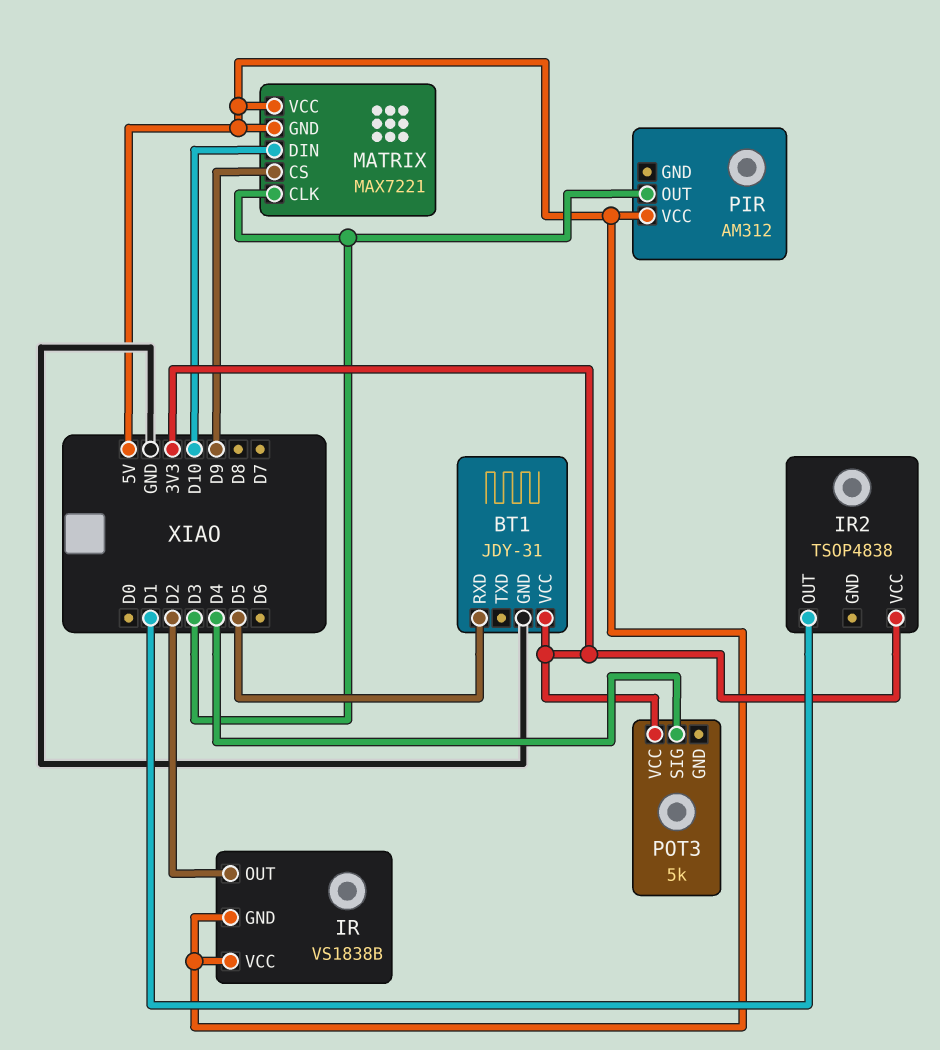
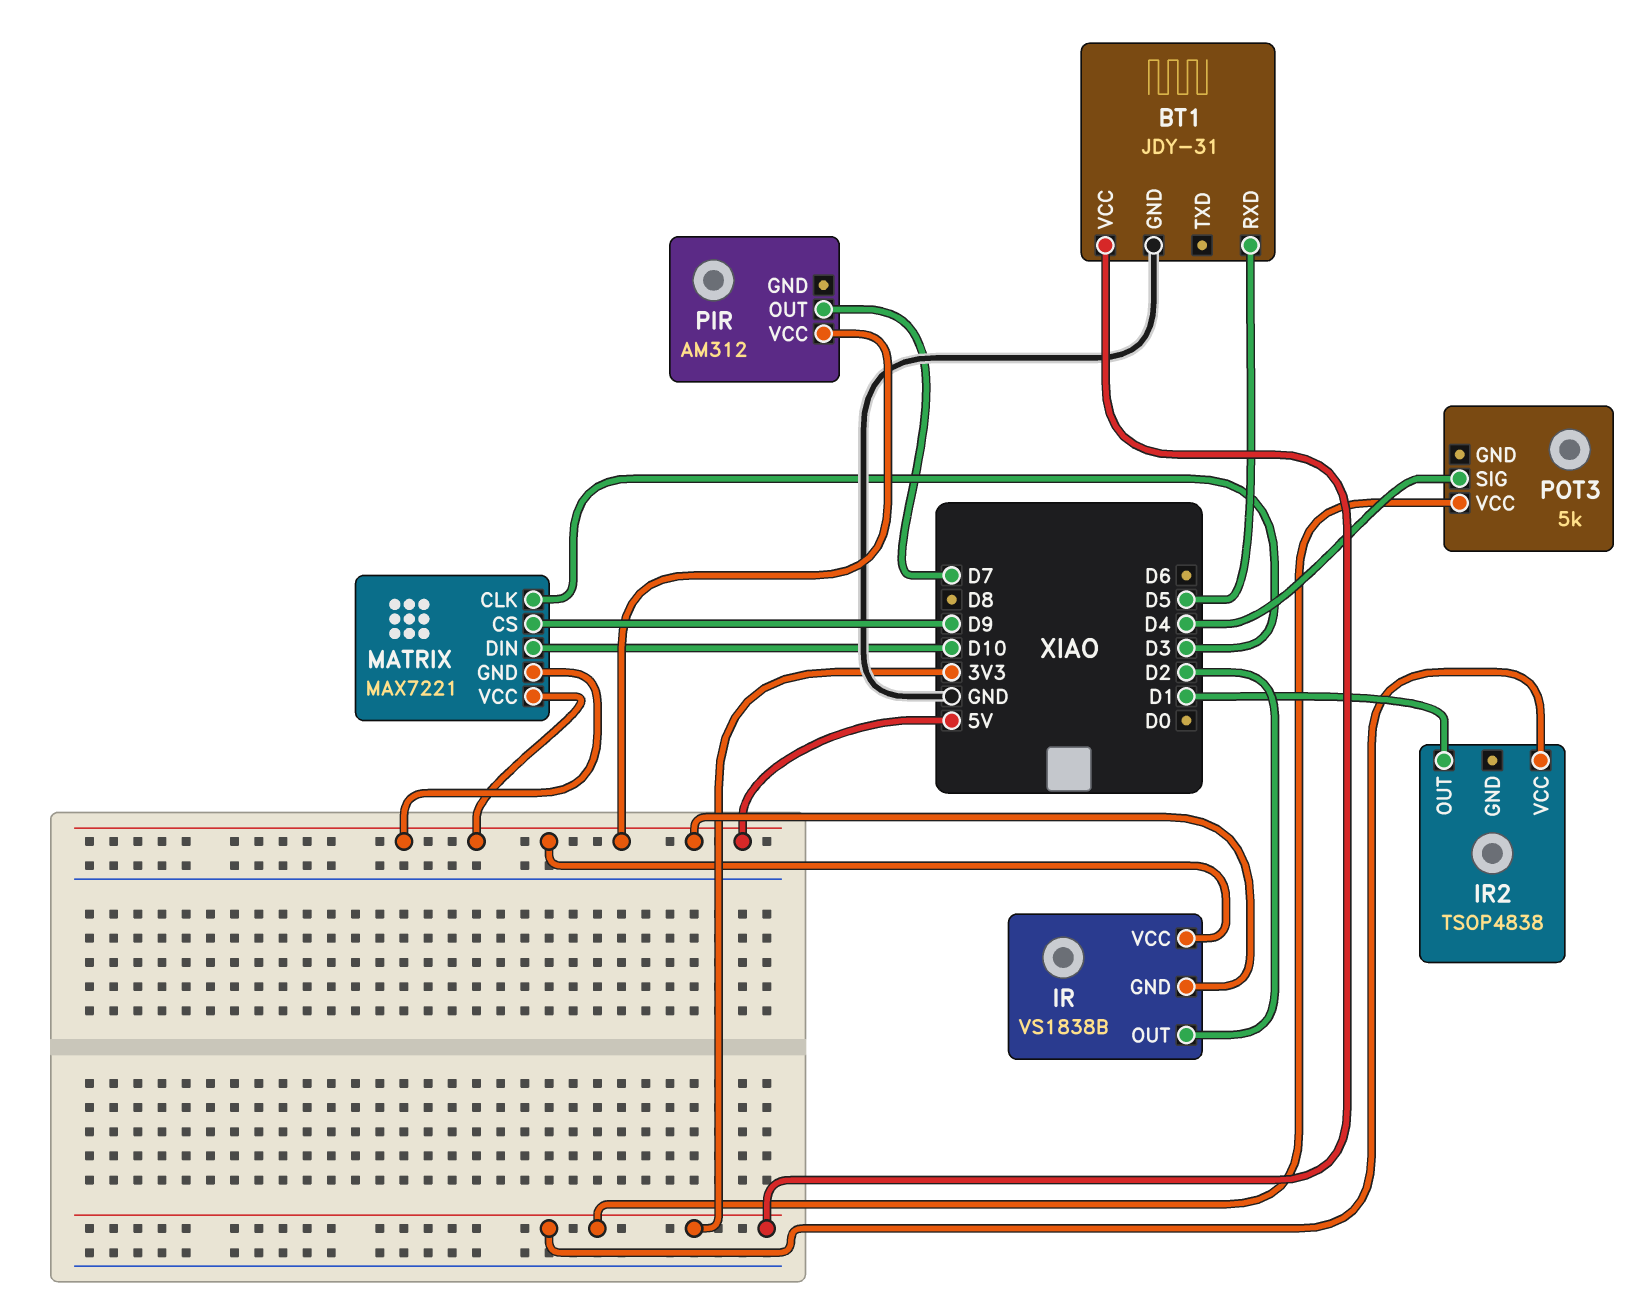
PIR pin OUT: D3 -> D7

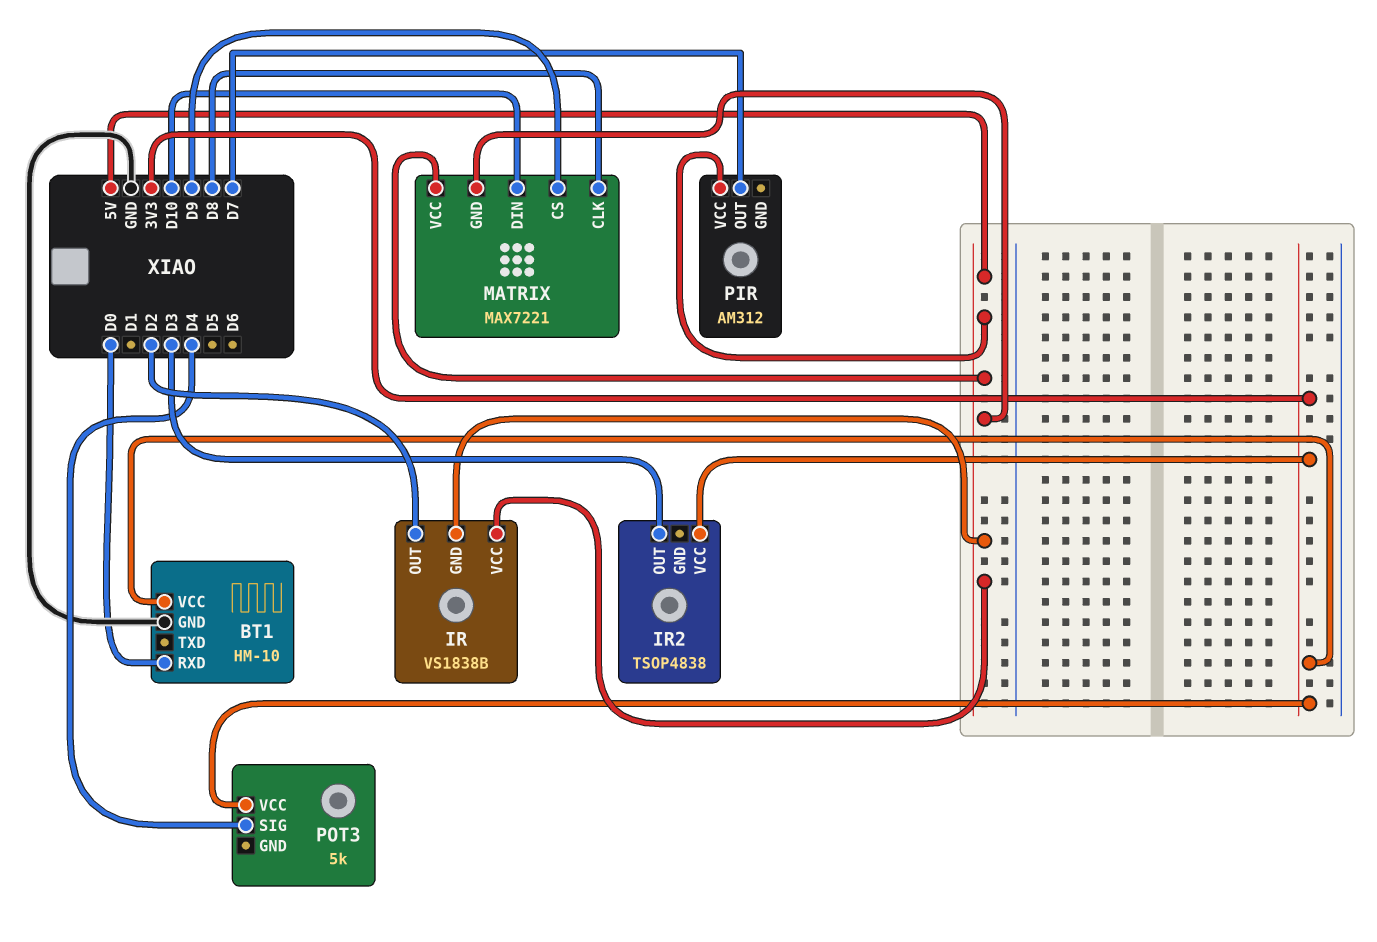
BT1: JDY-31 -> HM-10
BT1 pin RXD: D5 -> D0
IR2 pin OUT: D1 -> D3
MATRIX pin CLK: D3 -> D8

